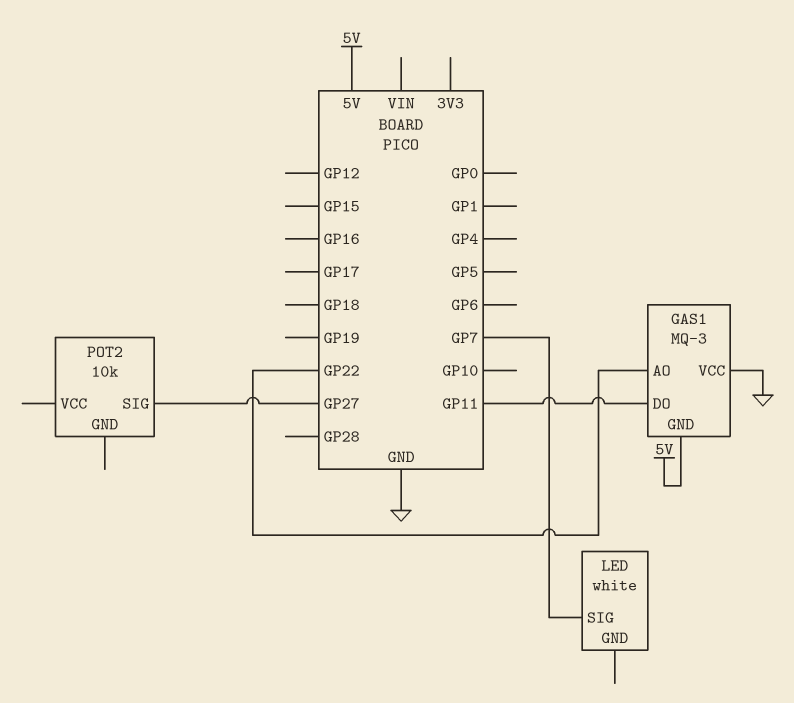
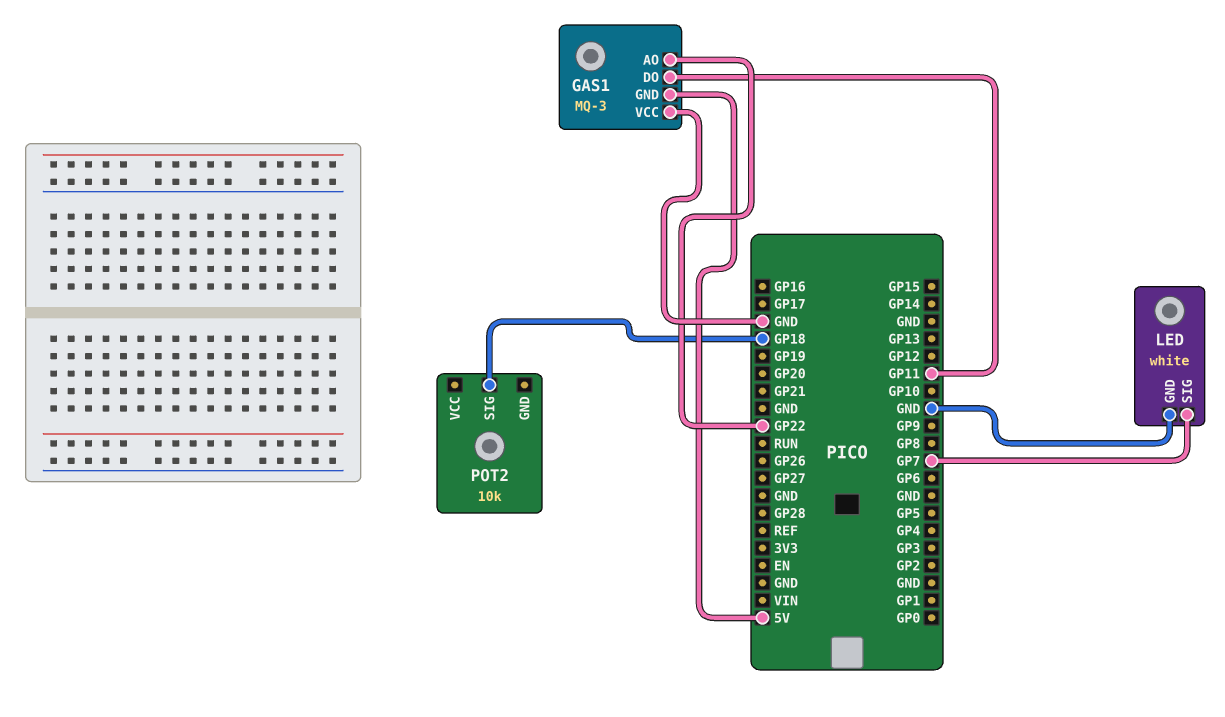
LED pin GND: none -> GND
POT2 pin SIG: GP27 -> GP18

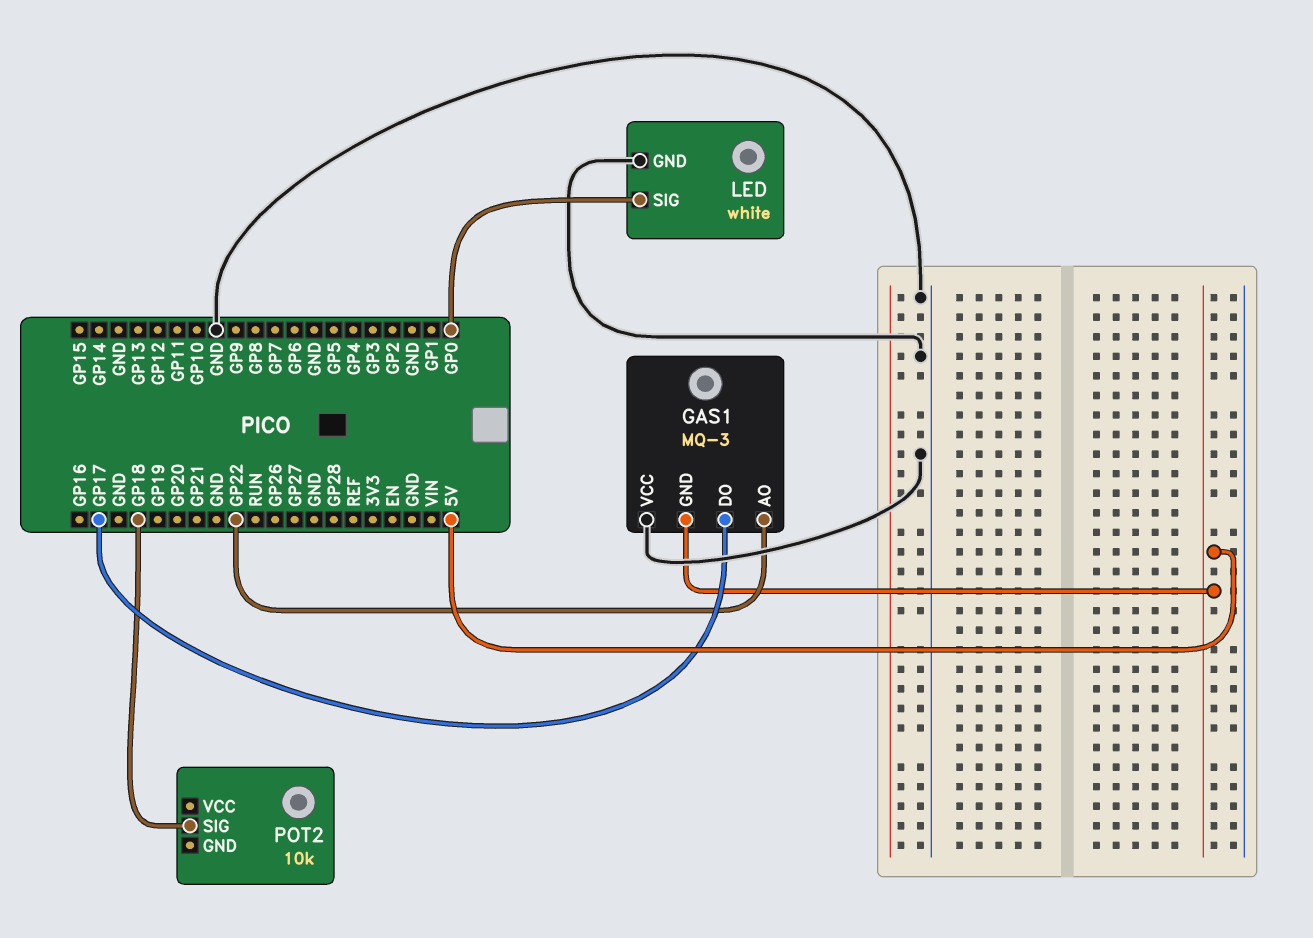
GAS1 pin DO: GP11 -> GP17
LED pin SIG: GP7 -> GP0

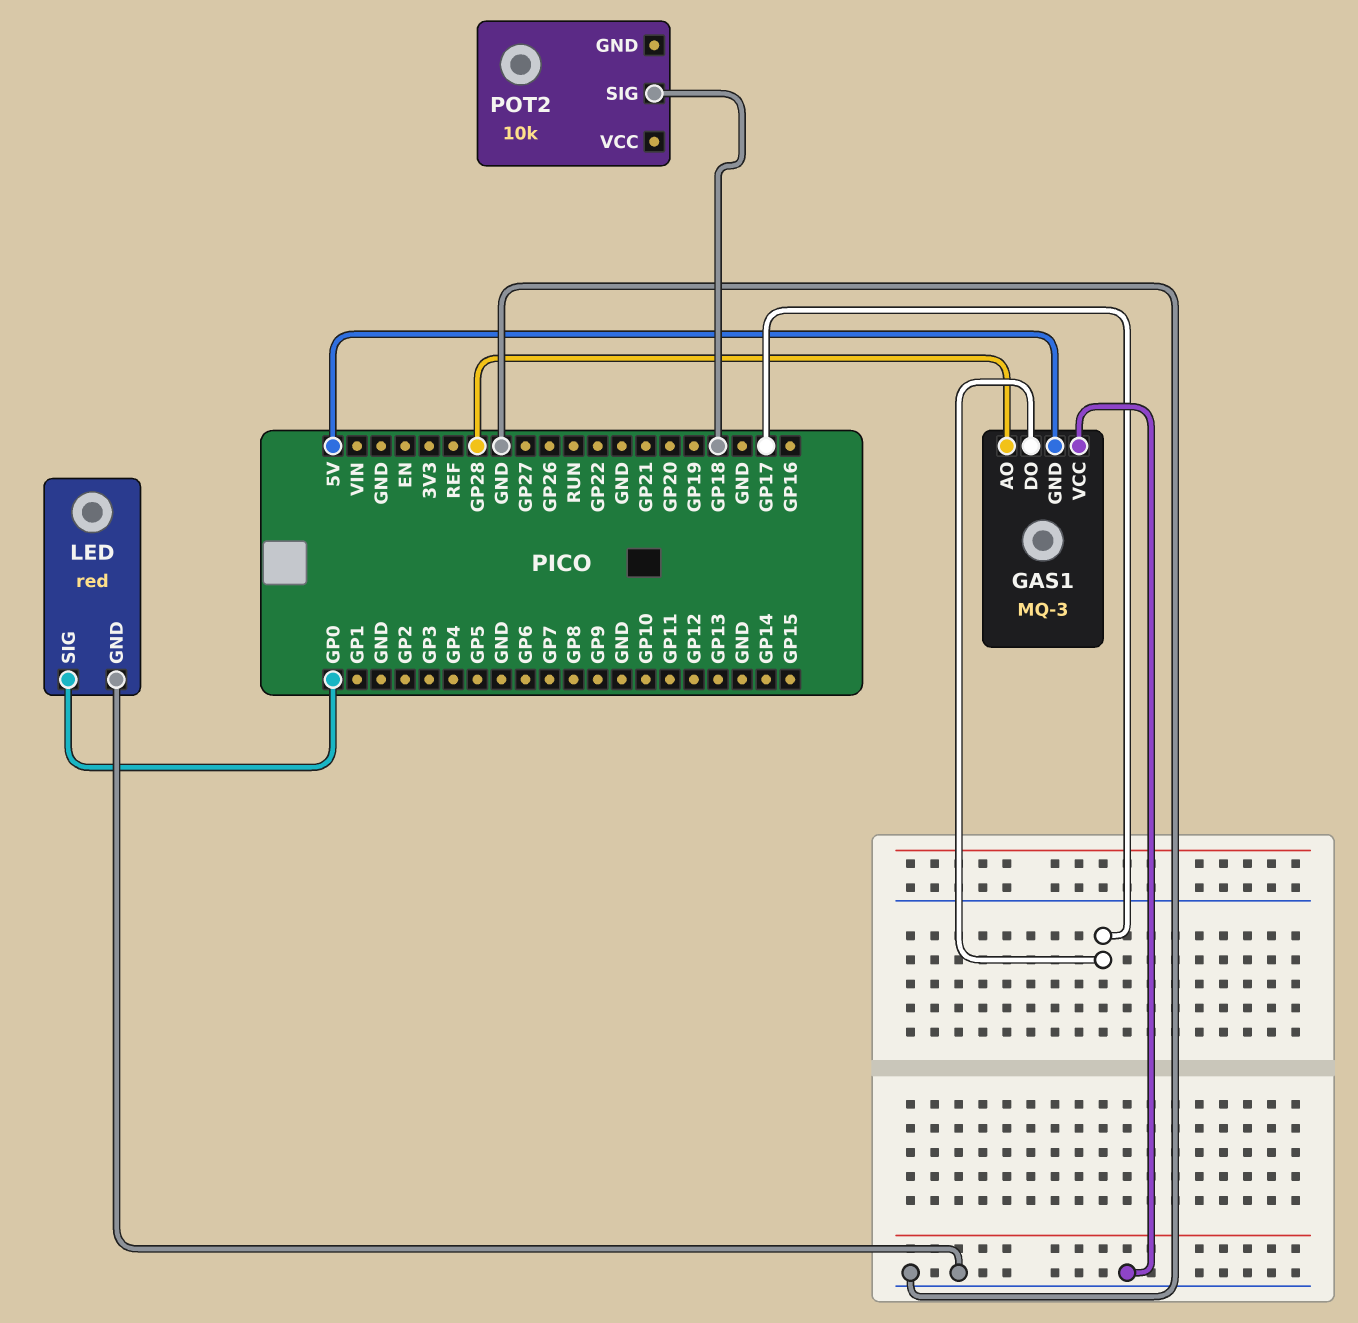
GAS1 pin AO: GP22 -> GP28
LED: white -> red

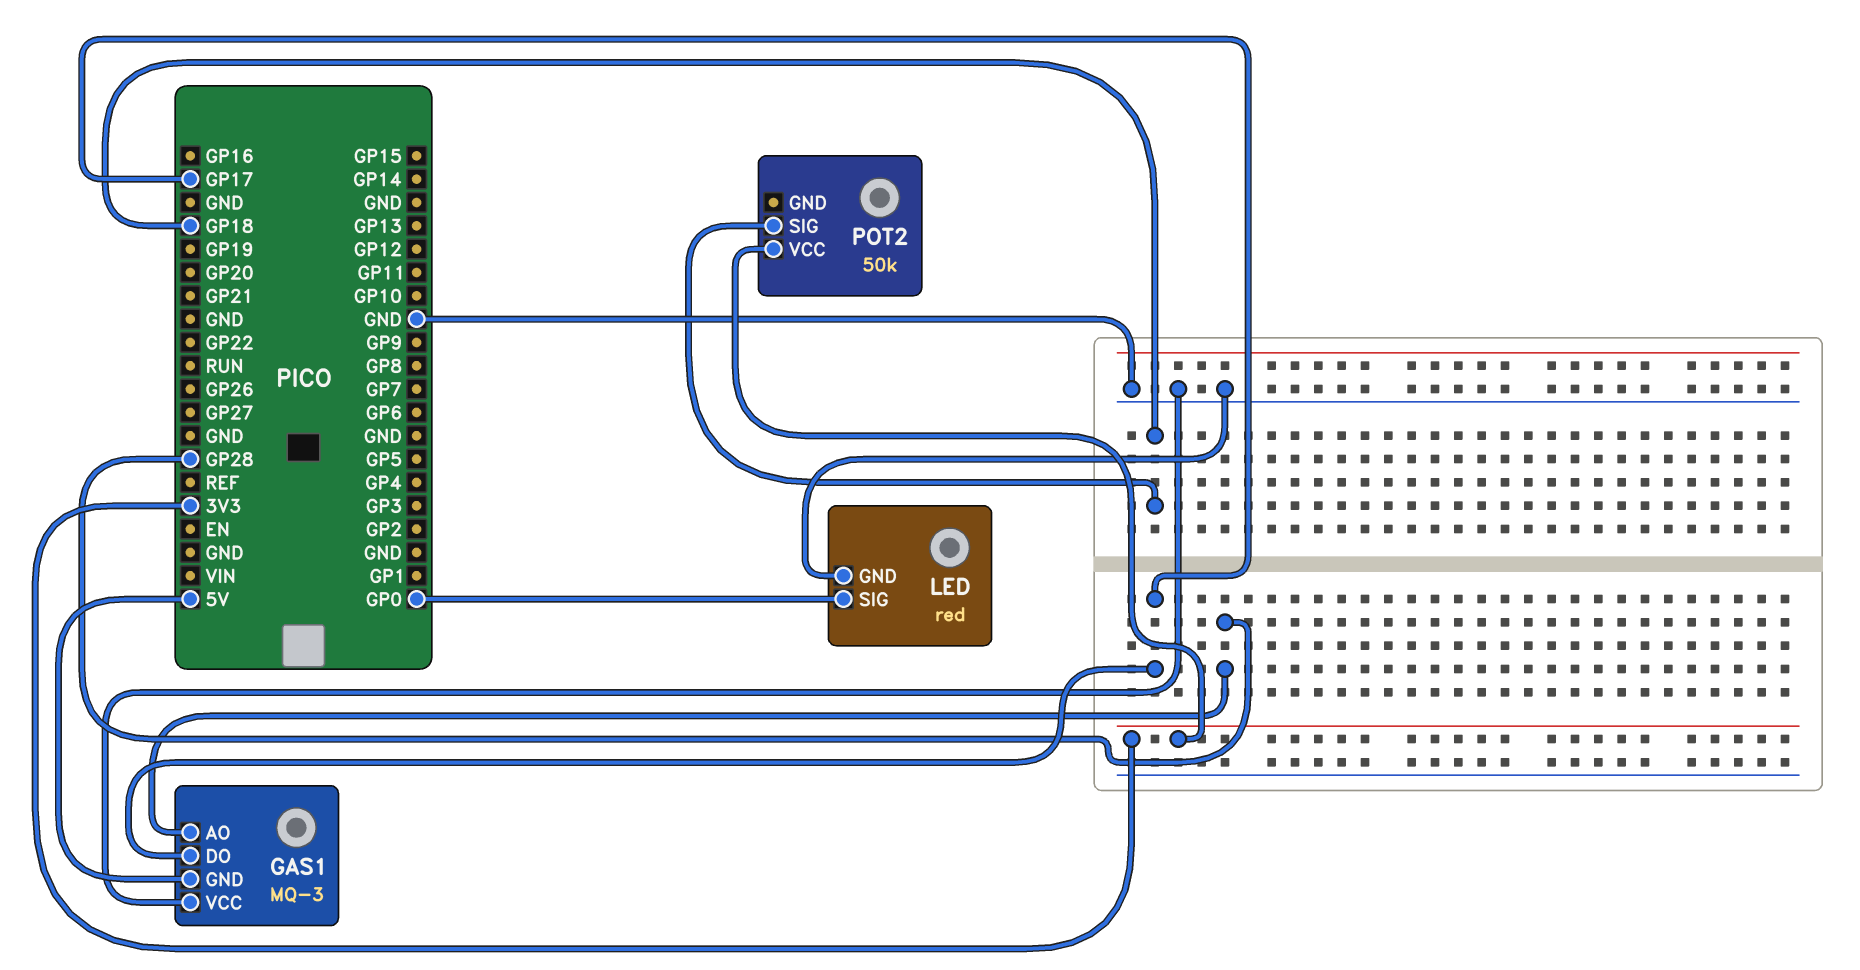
POT2: 10k -> 50k
POT2 pin VCC: none -> 3V3

